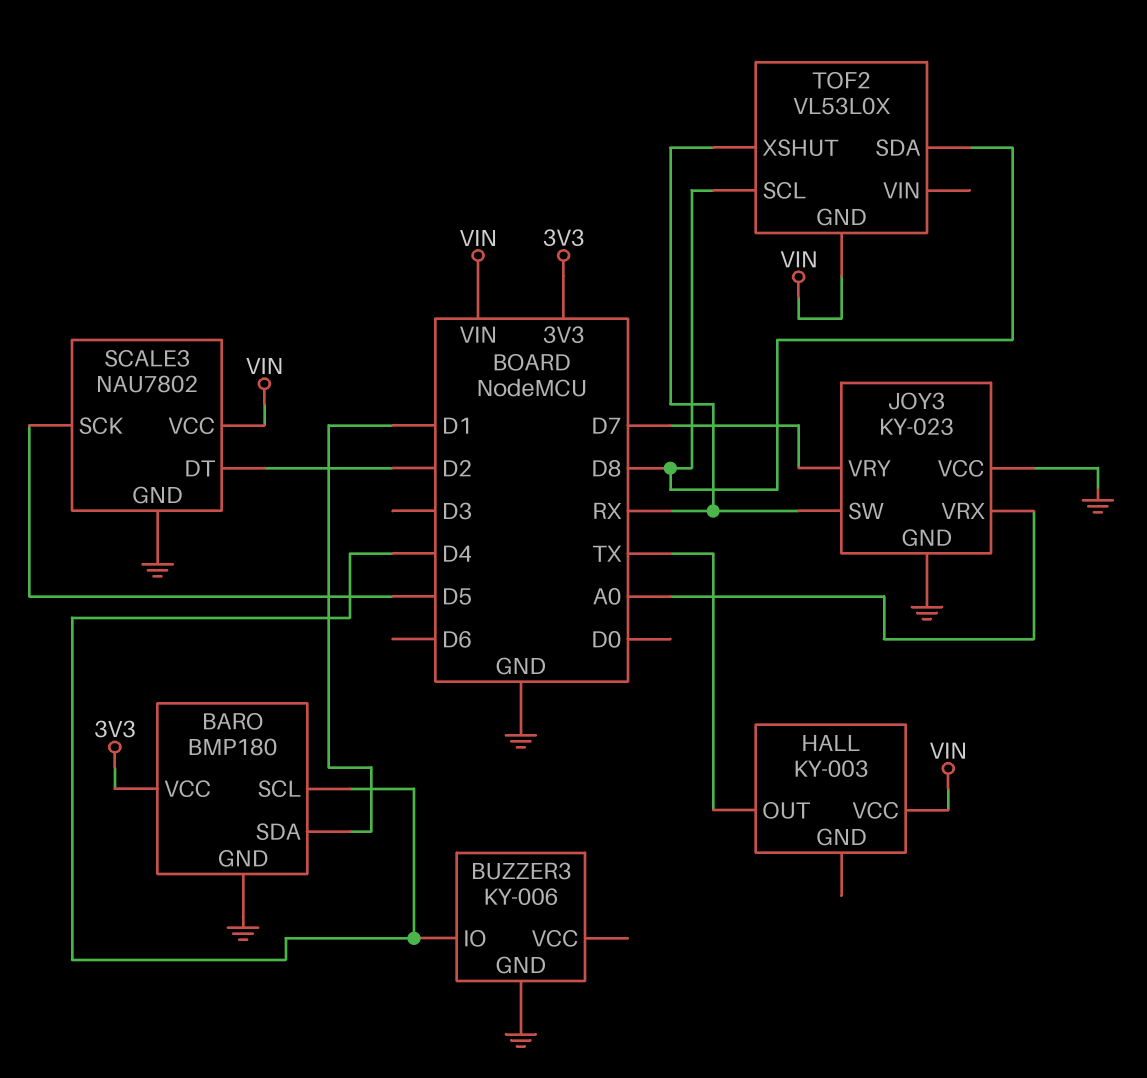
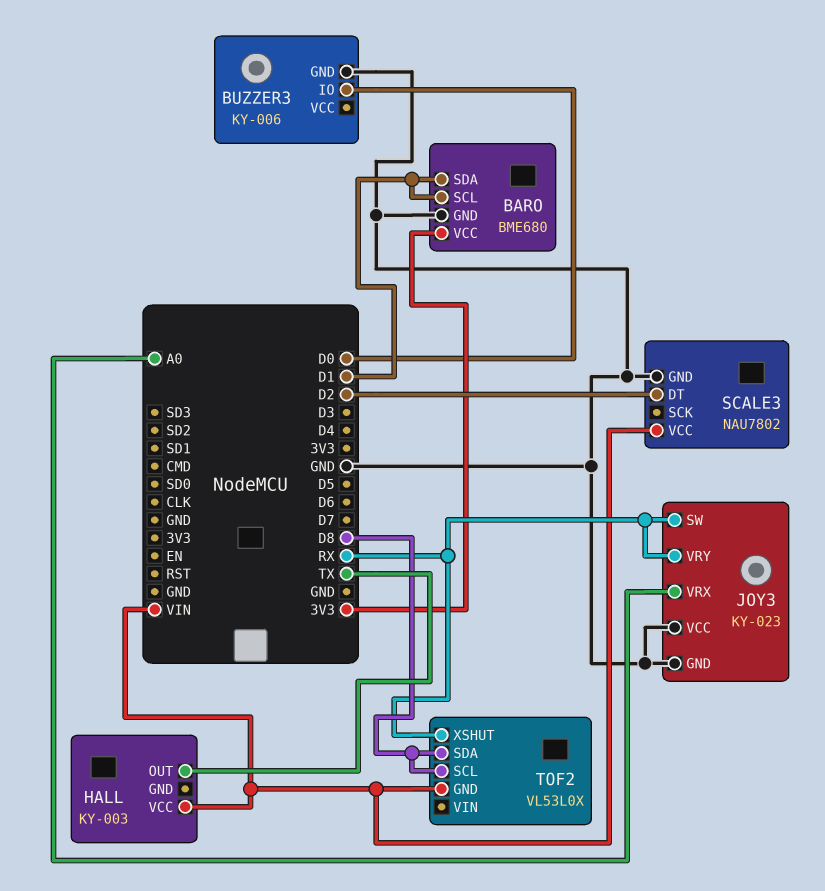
BARO: BMP180 -> BME680
BARO pin SCL: D4 -> D1
BUZZER3 pin IO: D4 -> D0
JOY3 pin VRY: D7 -> RX
SCALE3 pin SCK: D5 -> none

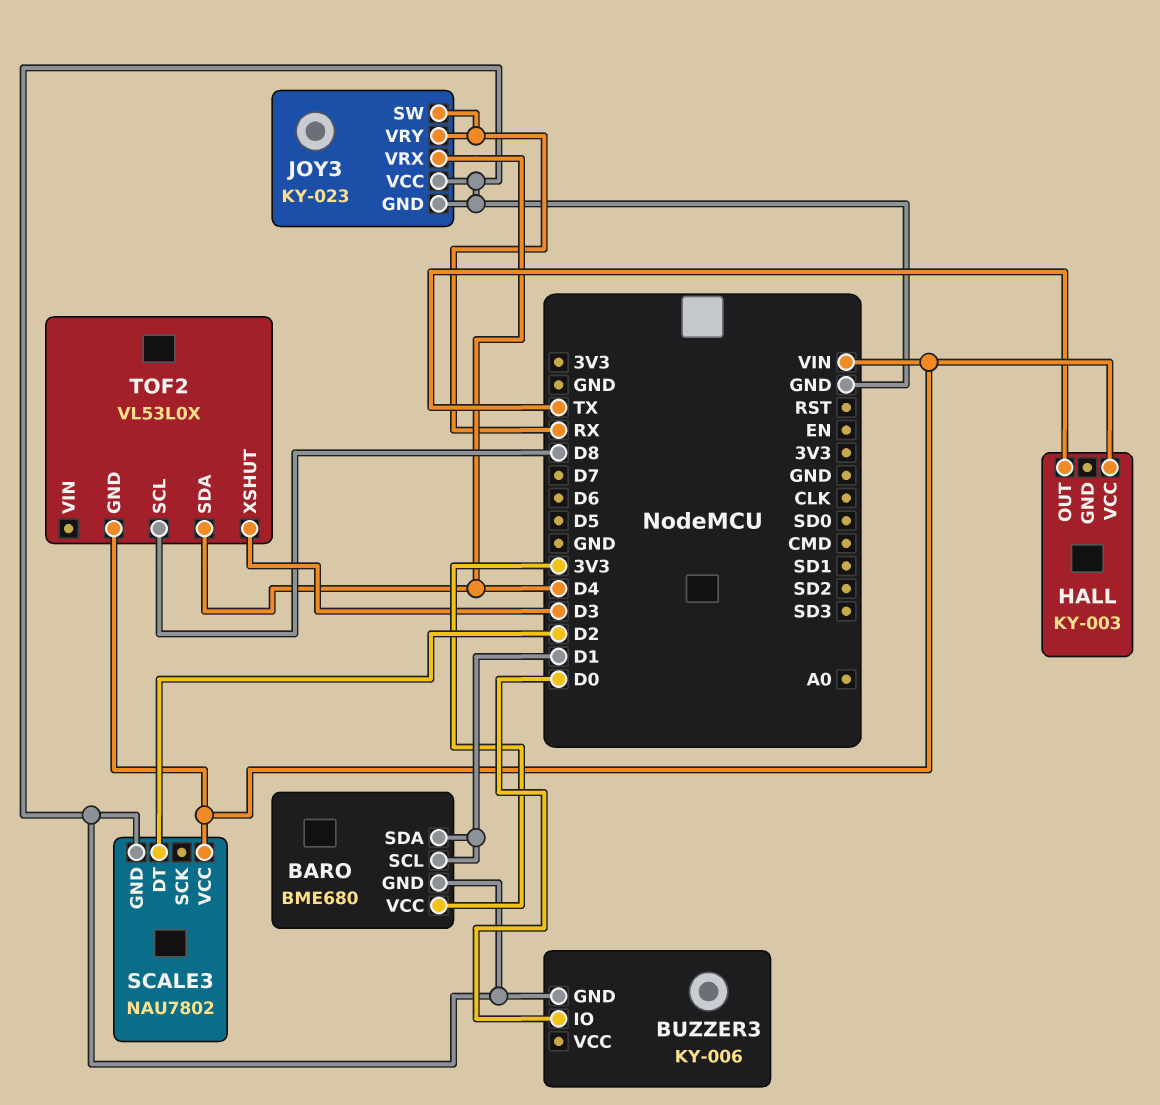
JOY3 pin VRX: A0 -> D4
TOF2 pin SDA: D8 -> D4
TOF2 pin XSHUT: RX -> D3

